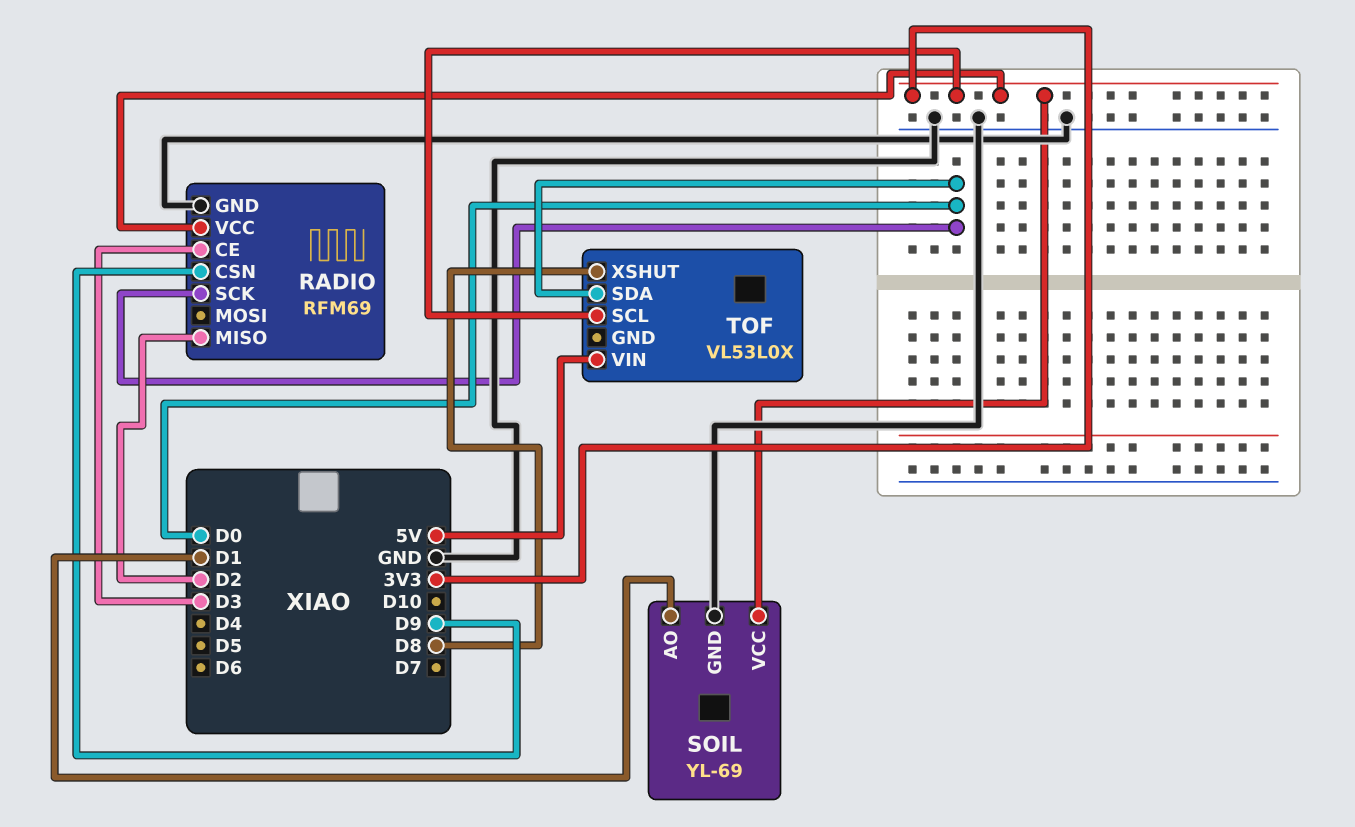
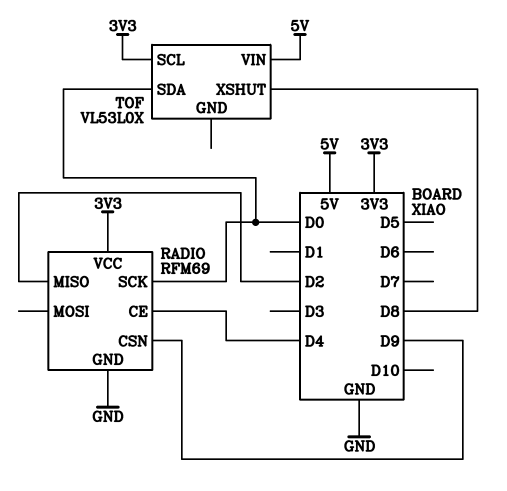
RADIO pin CE: D3 -> D4
SOIL: YL-69 -> none
SOIL pin AO: D1 -> none
SOIL pin GND: GND -> none
SOIL pin VCC: 3V3 -> none

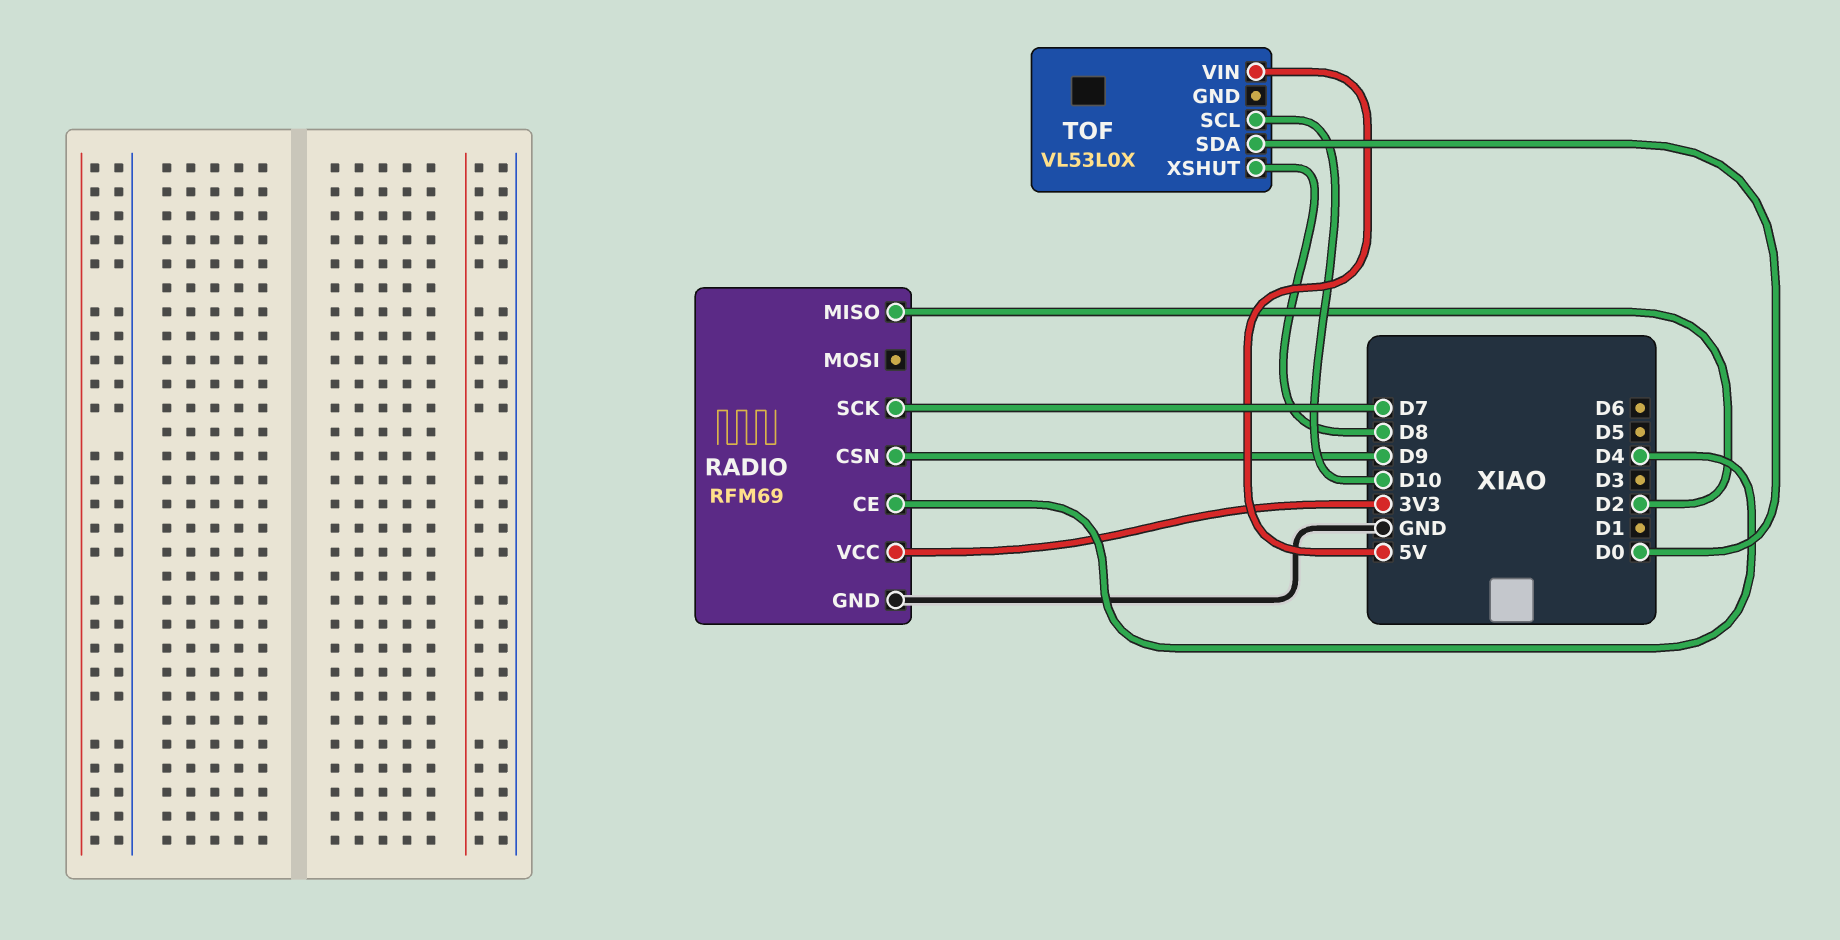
RADIO pin SCK: D0 -> D7
TOF pin SCL: 3V3 -> D10

